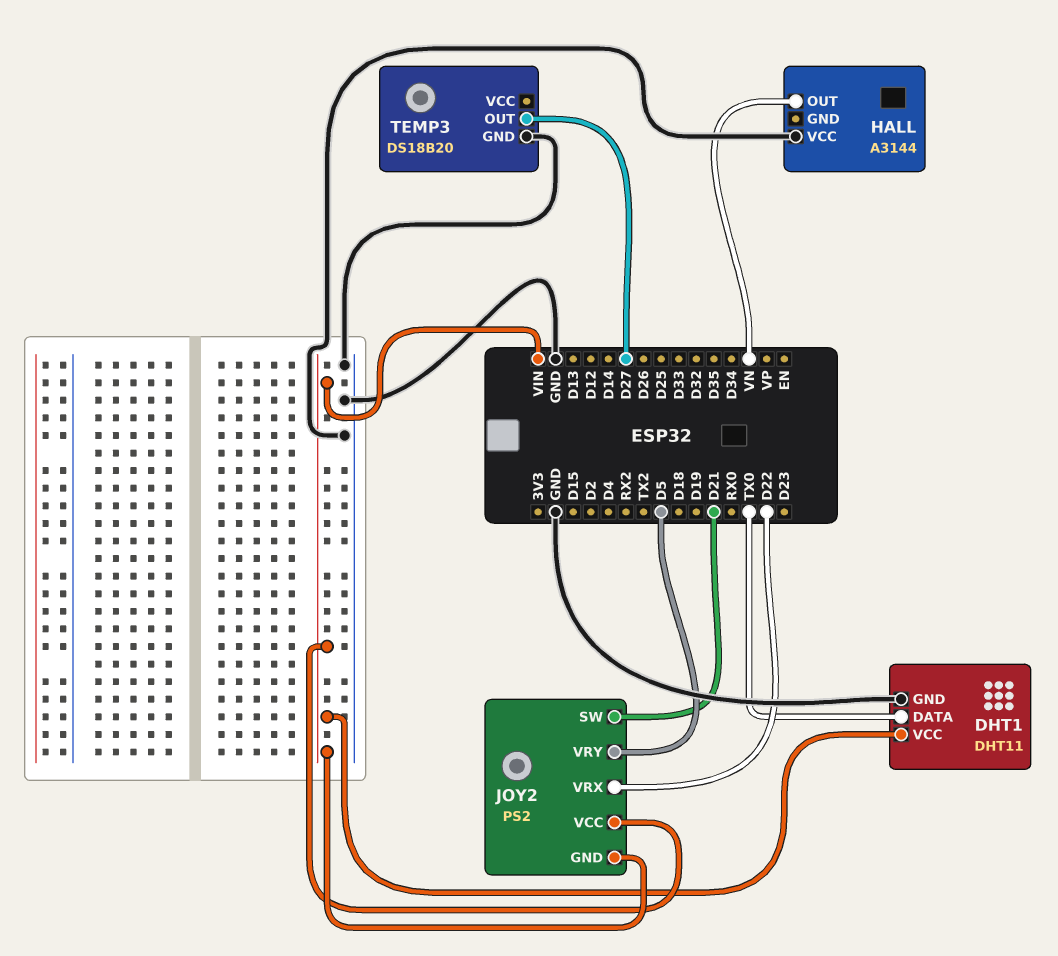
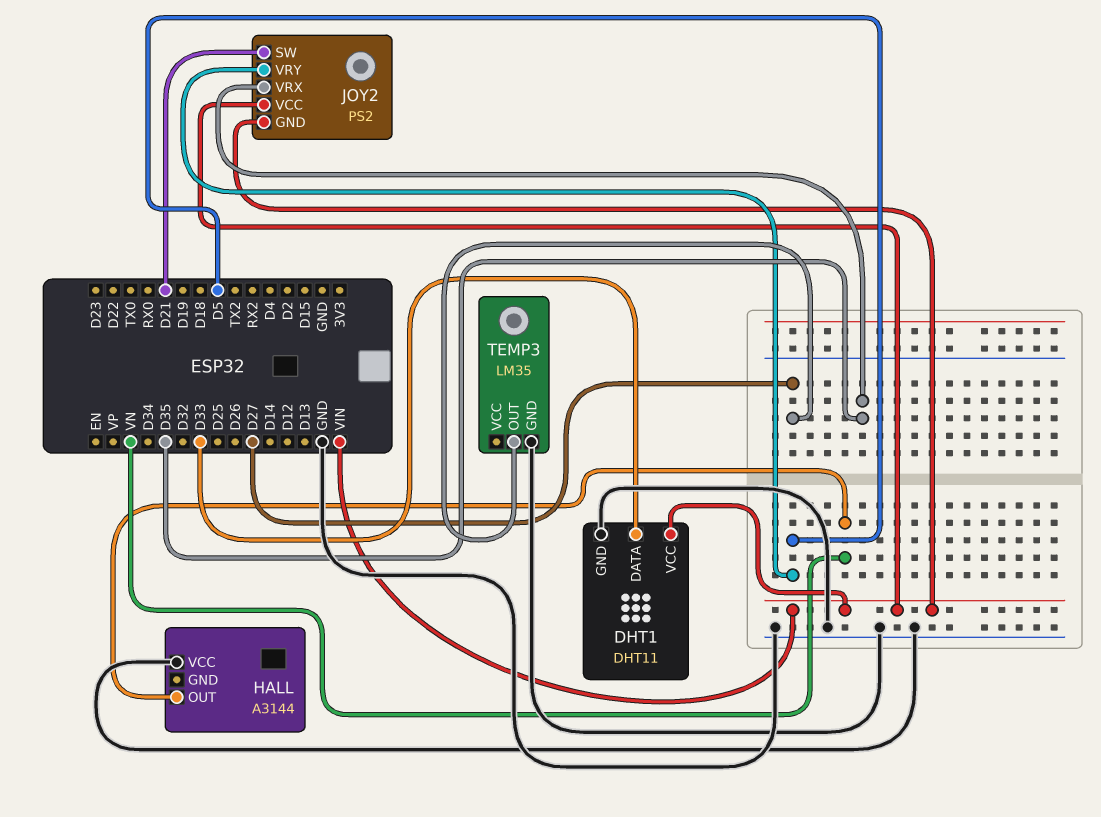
DHT1 pin DATA: TX0 -> D33
JOY2 pin VRX: D22 -> D35
TEMP3: DS18B20 -> LM35

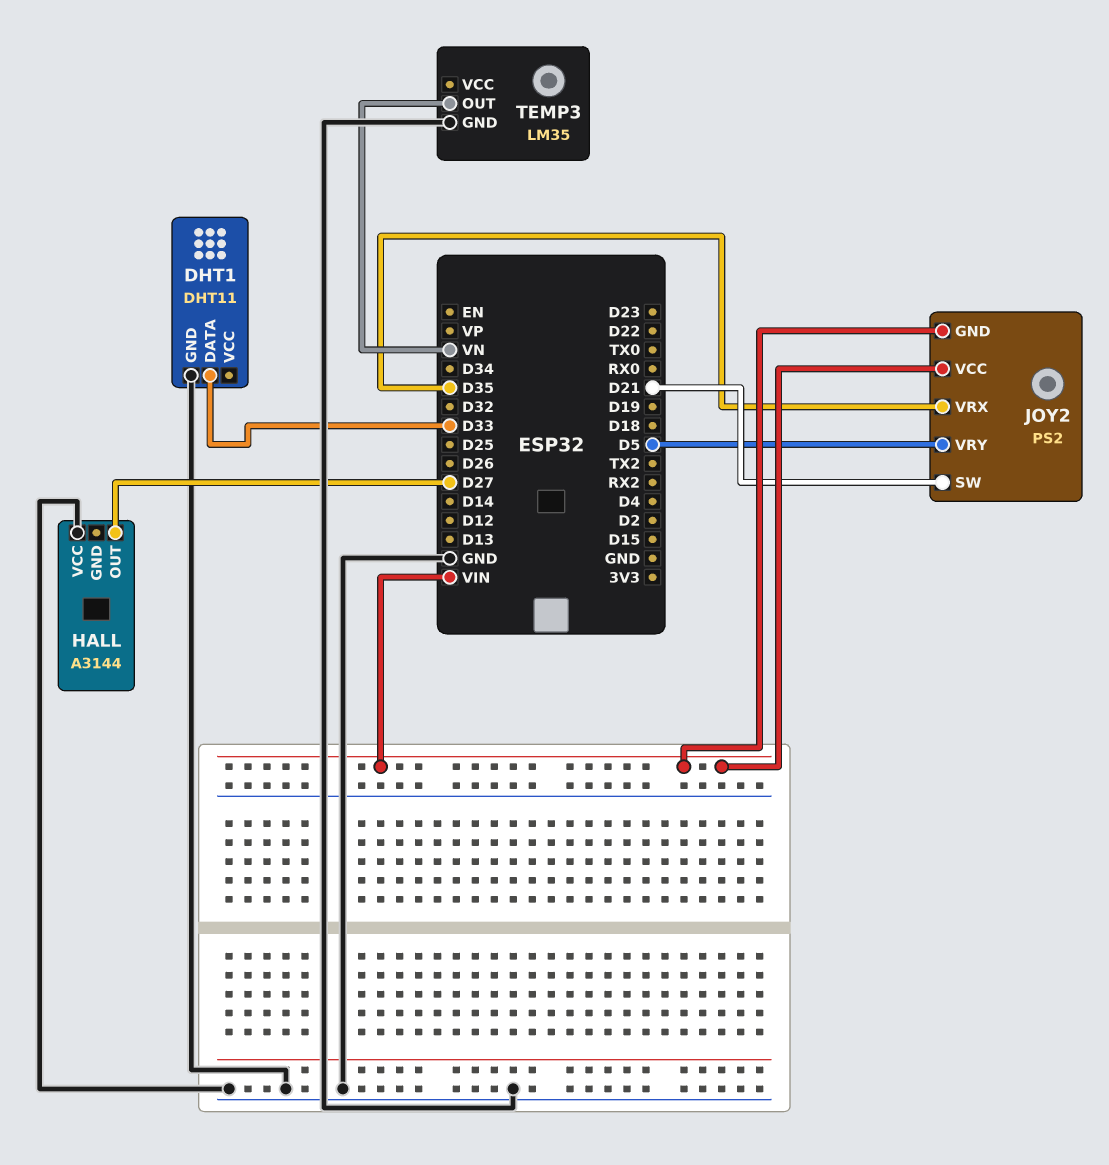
DHT1 pin VCC: VIN -> none
HALL pin OUT: VN -> D27
TEMP3 pin OUT: D27 -> VN

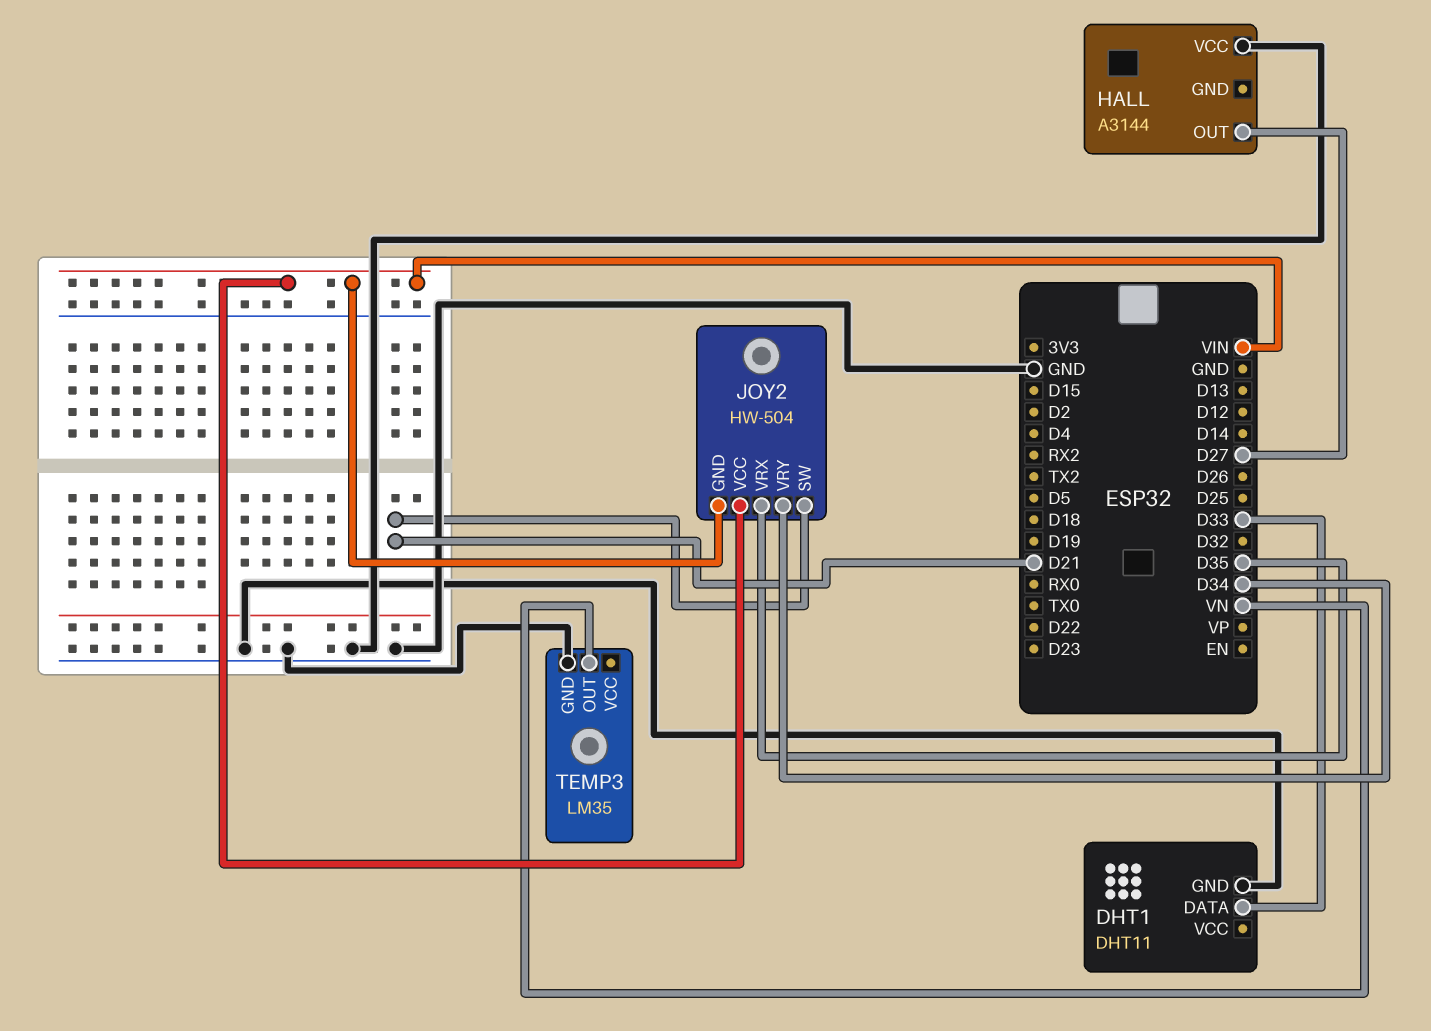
JOY2: PS2 -> HW-504
JOY2 pin VRY: D5 -> D34

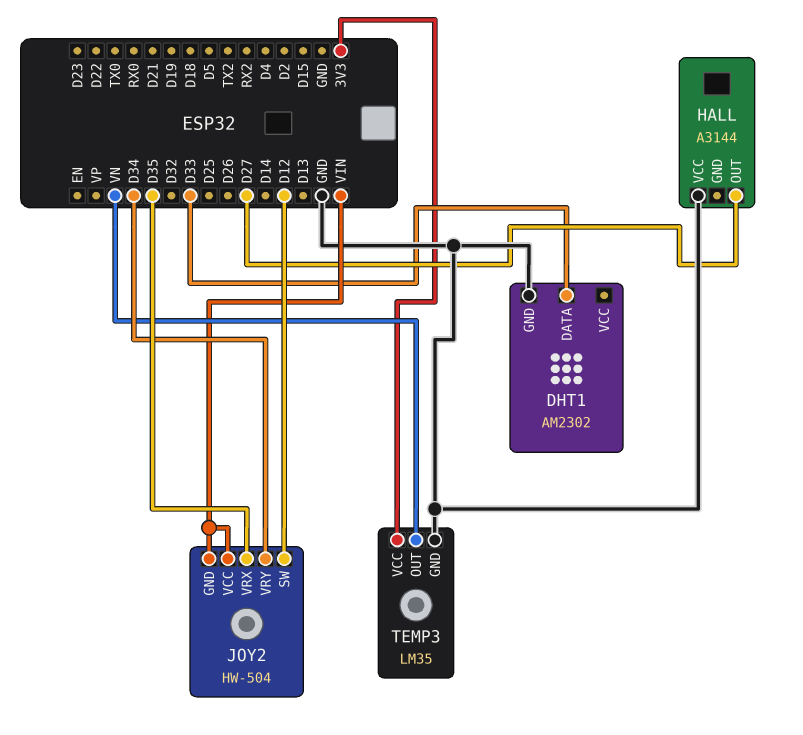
DHT1: DHT11 -> AM2302
JOY2 pin SW: D21 -> D12
TEMP3 pin VCC: none -> 3V3

